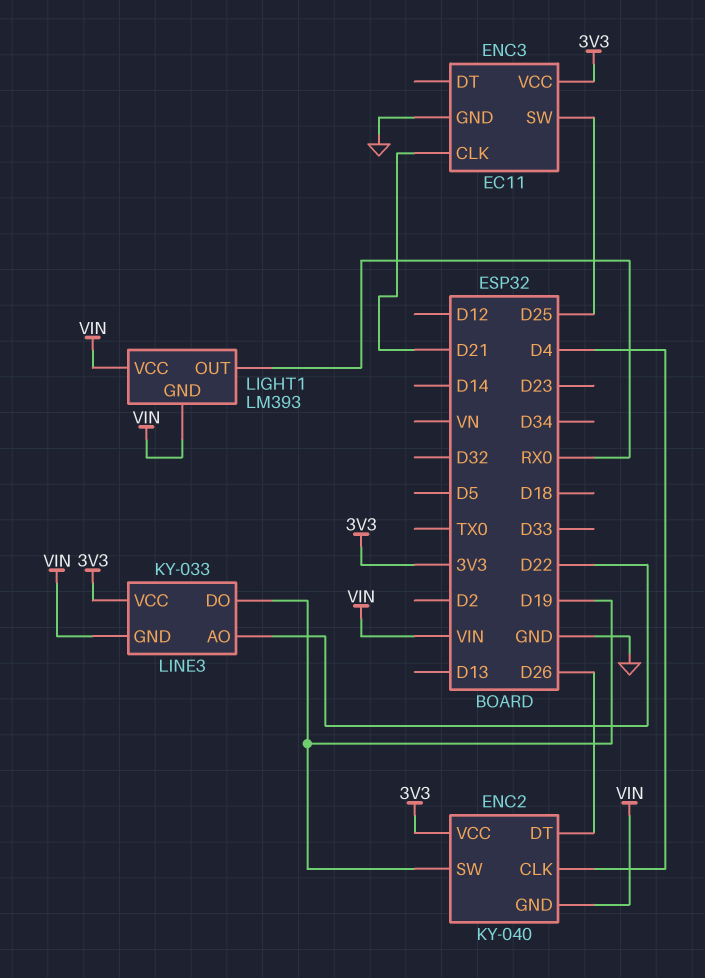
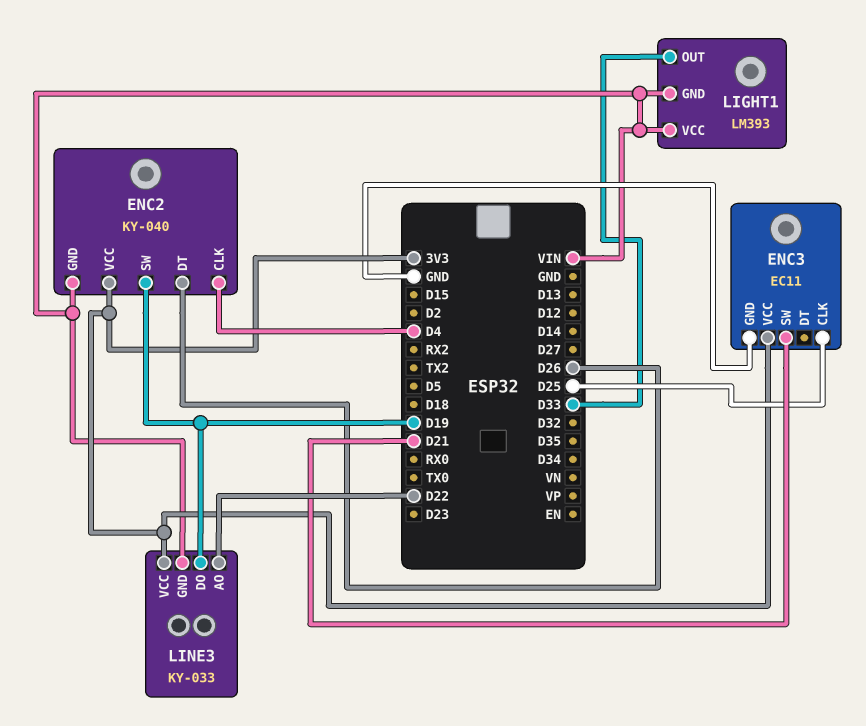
ENC3 pin CLK: D21 -> D25
ENC3 pin SW: D25 -> D21
LIGHT1 pin OUT: RX0 -> D33

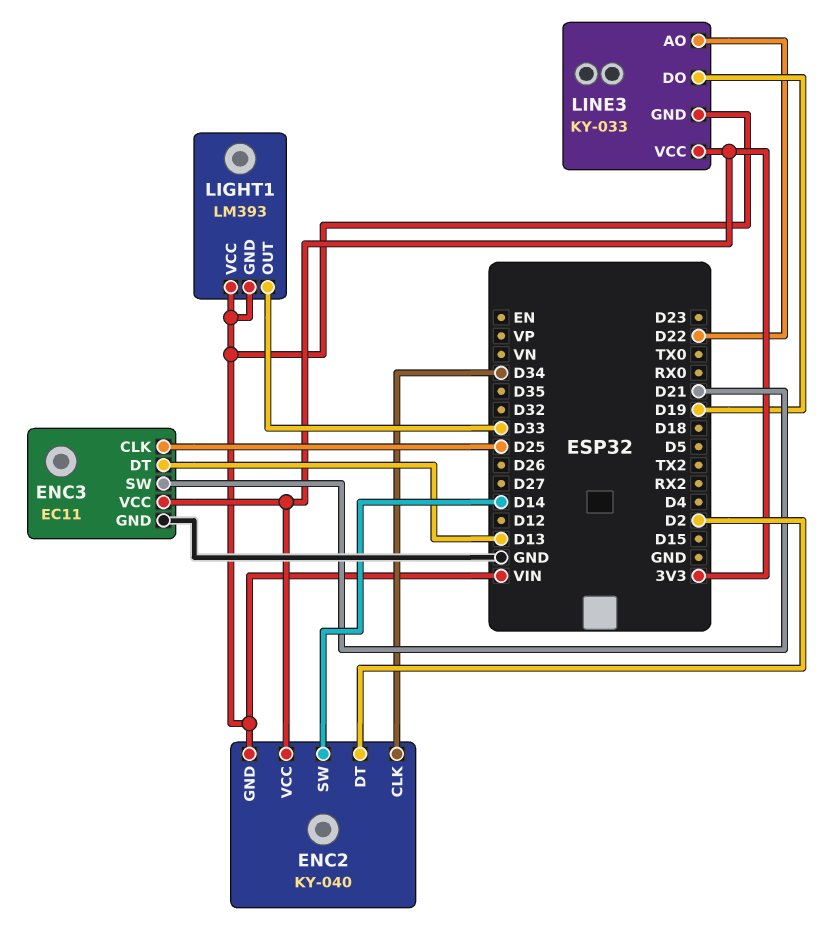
ENC2 pin CLK: D4 -> D34
ENC2 pin DT: D26 -> D2
ENC2 pin SW: D19 -> D14
ENC3 pin DT: none -> D13

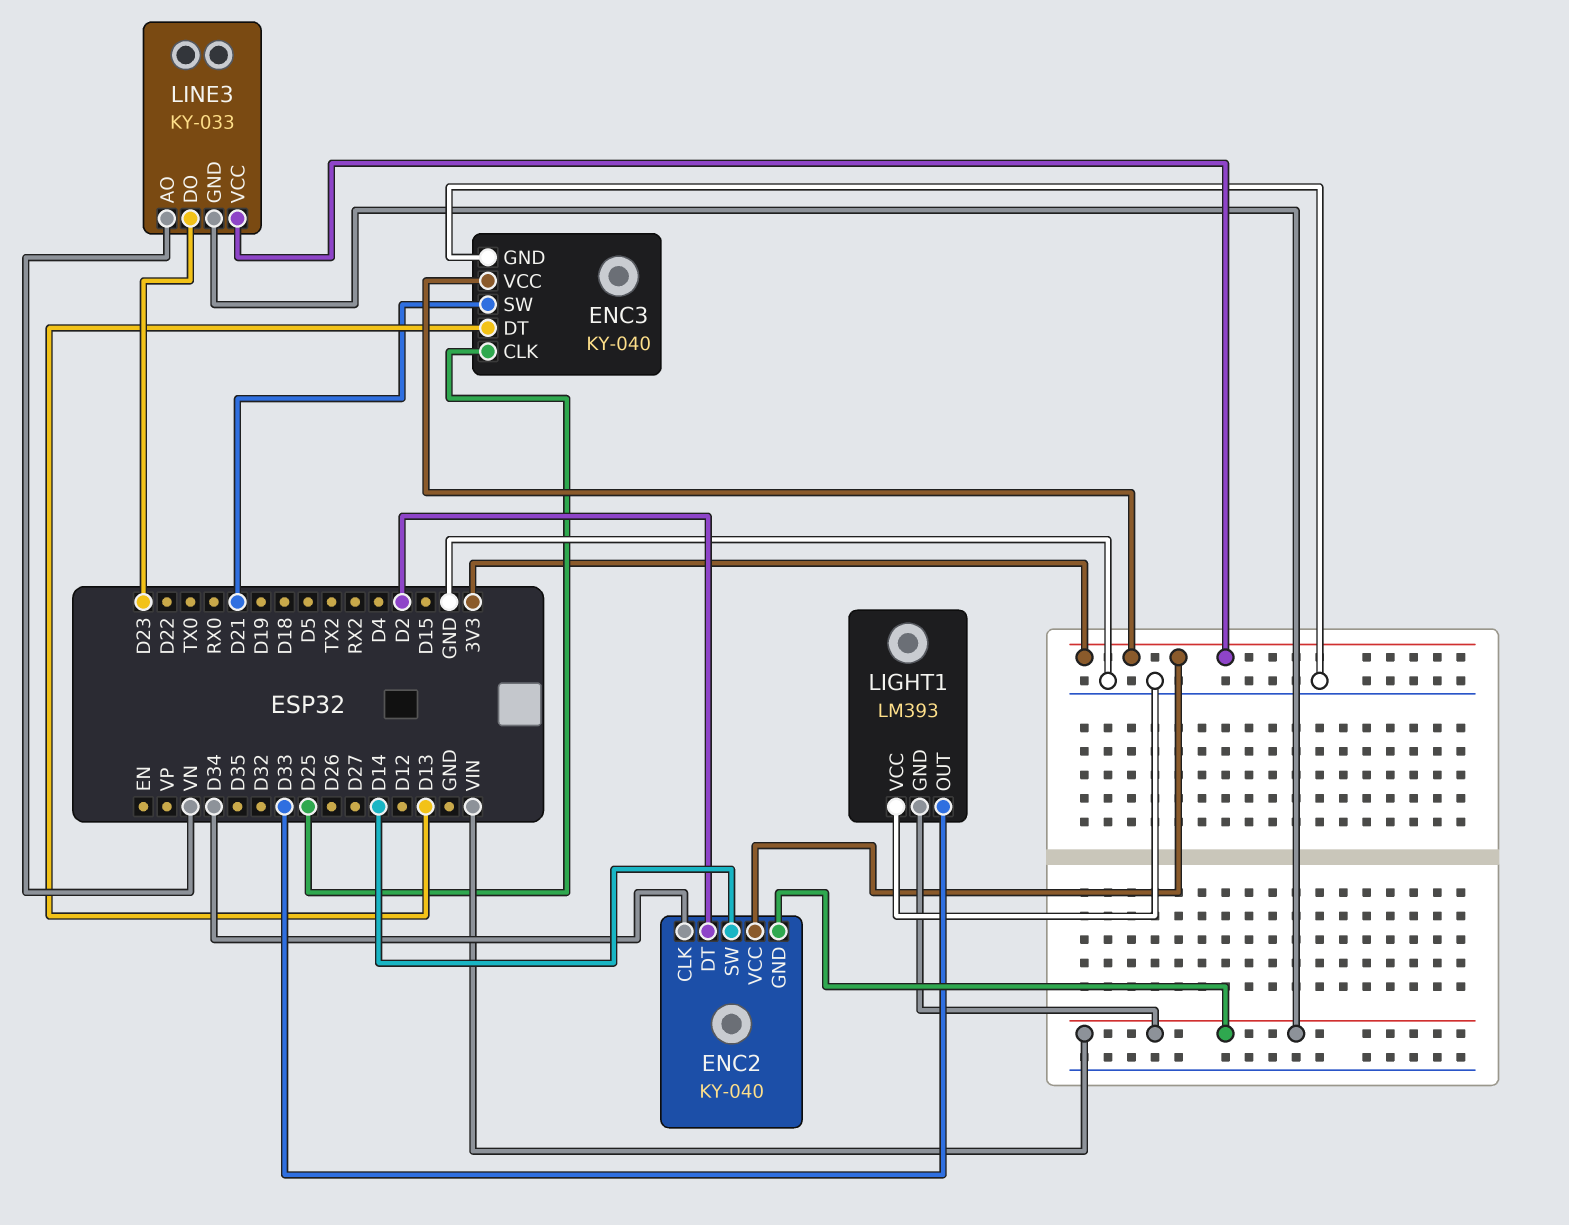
ENC3: EC11 -> KY-040
LIGHT1 pin VCC: VIN -> GND
LINE3 pin AO: D22 -> VN
LINE3 pin DO: D19 -> D23

